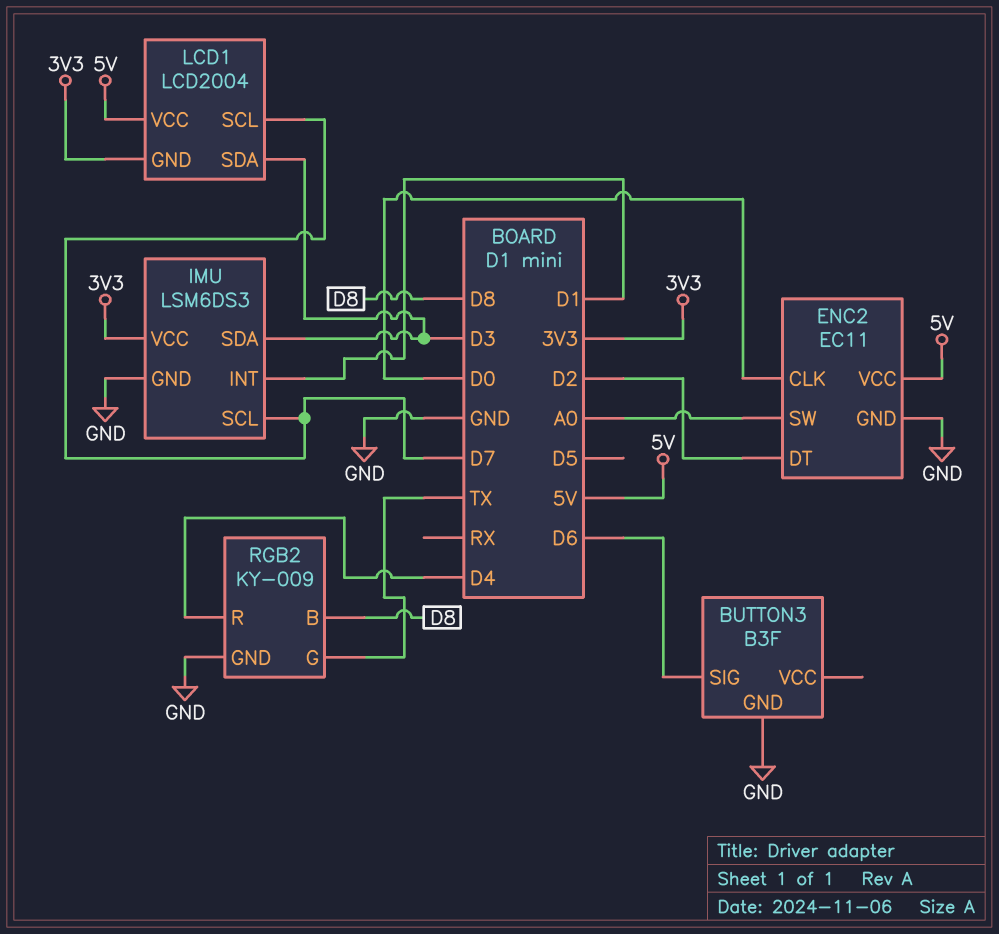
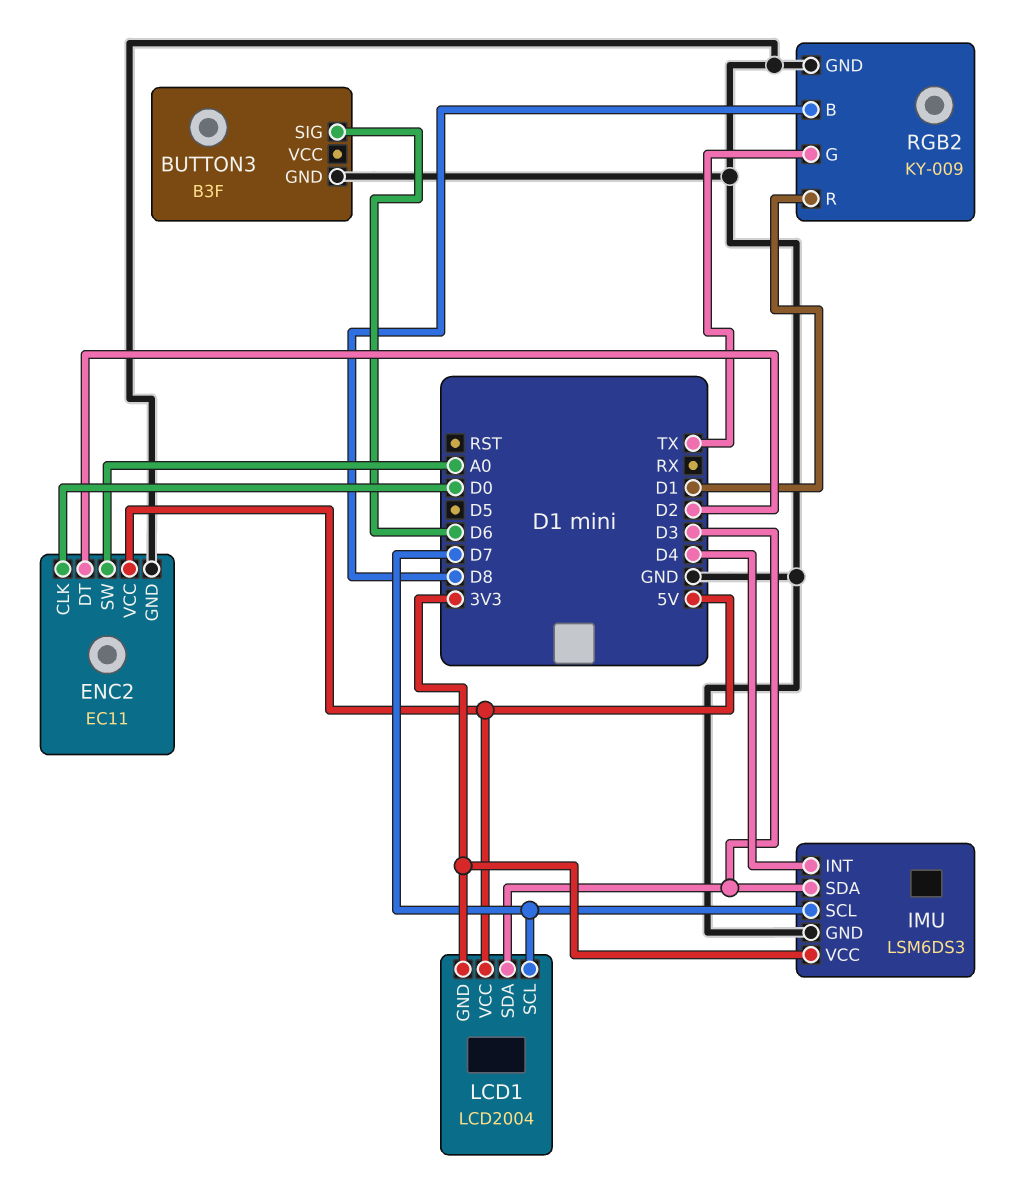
IMU pin INT: D1 -> D4
RGB2 pin R: D4 -> D1

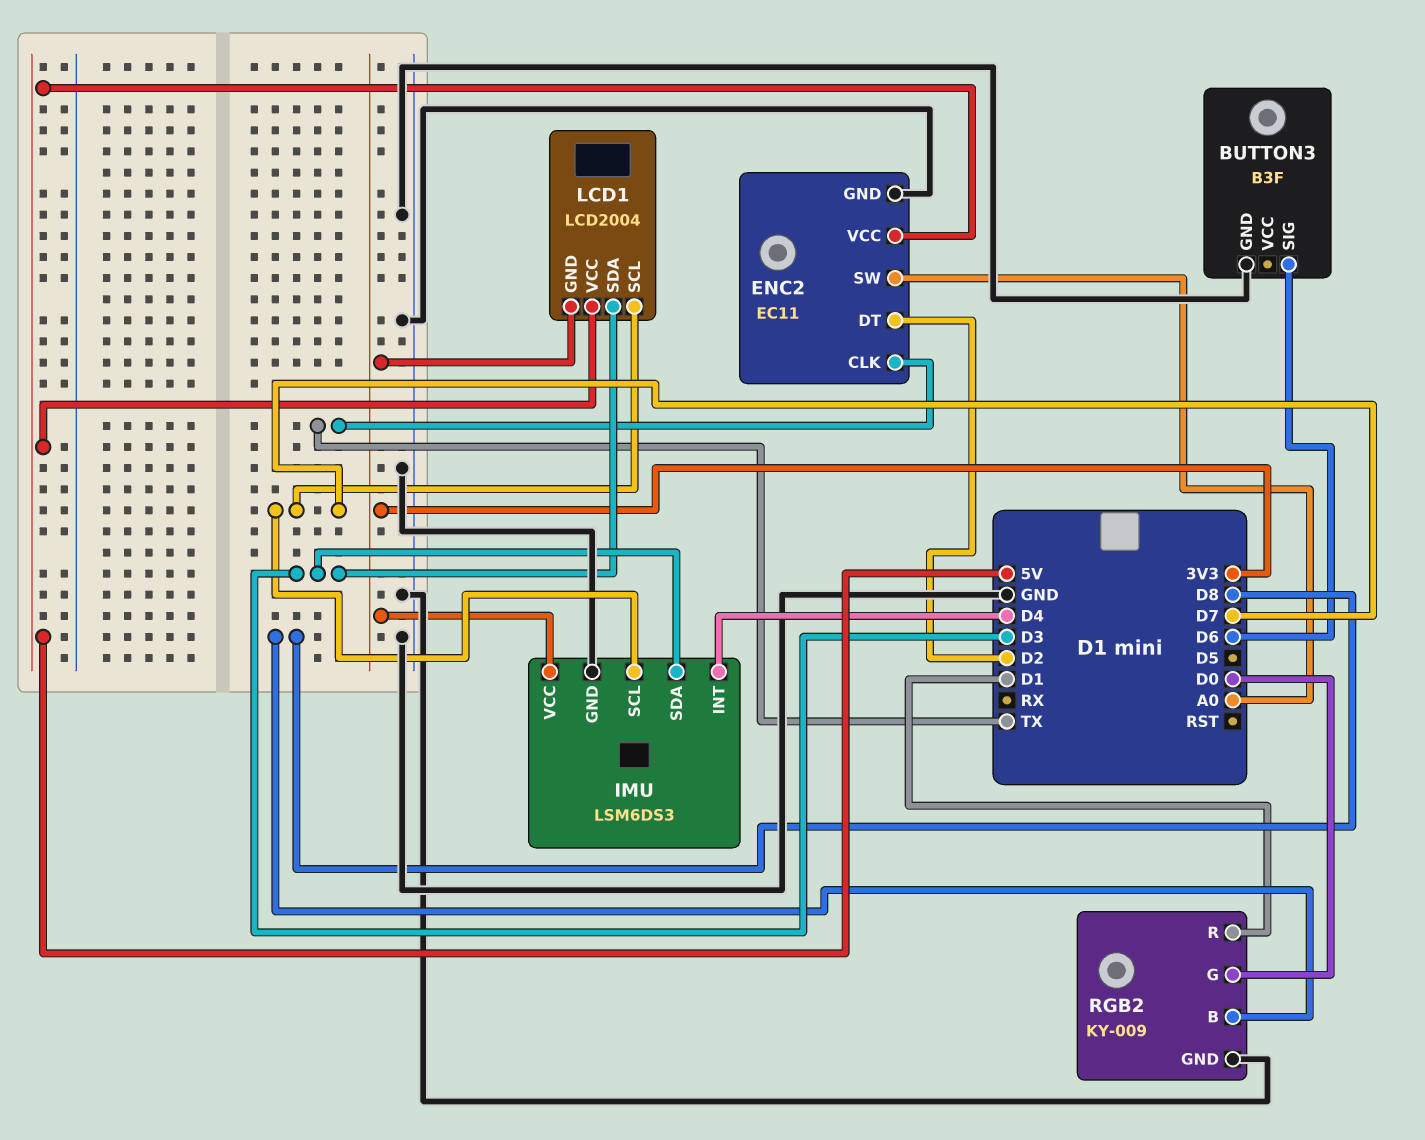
ENC2 pin CLK: D0 -> TX
RGB2 pin G: TX -> D0

